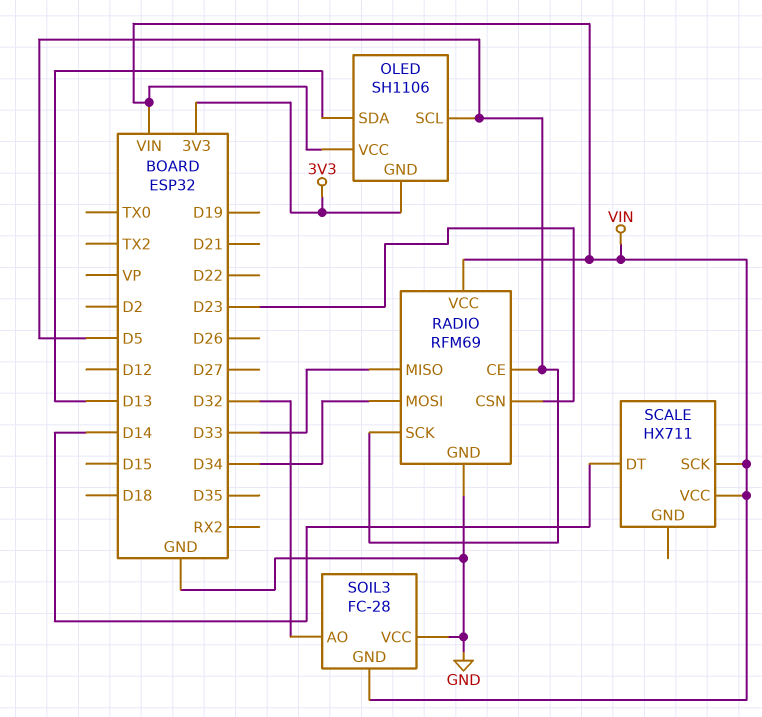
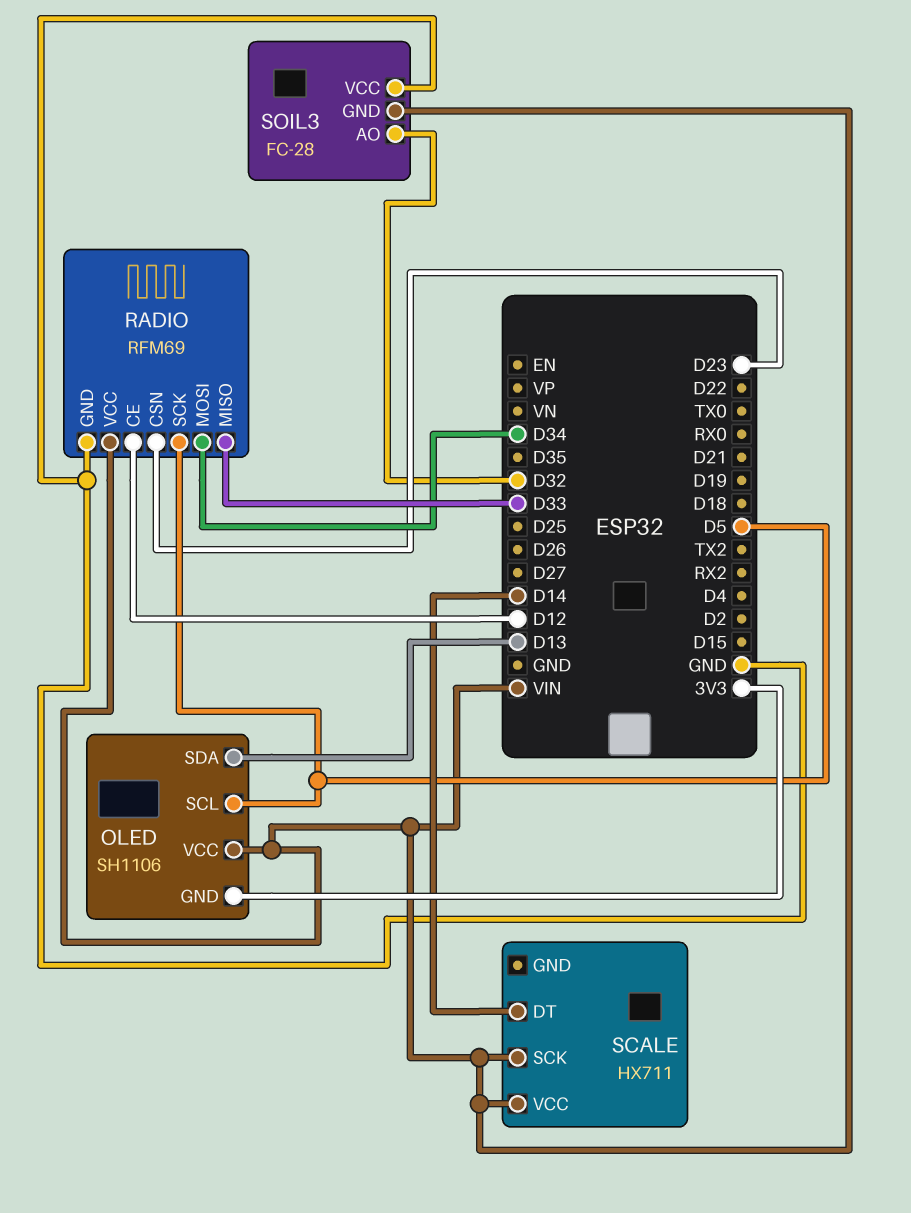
RADIO pin CE: D5 -> D12

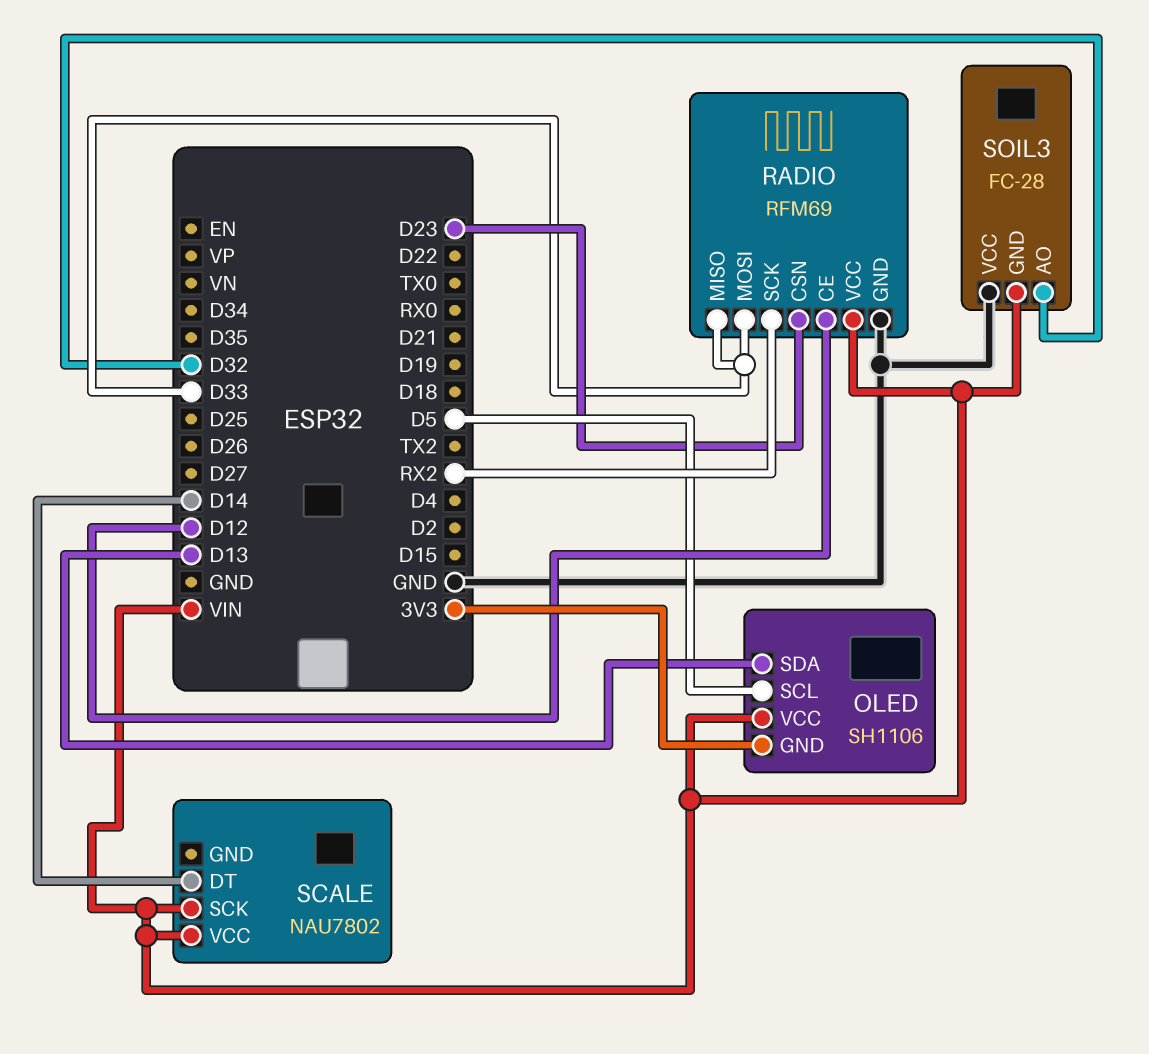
RADIO pin MOSI: D34 -> D33
RADIO pin SCK: D5 -> RX2
SCALE: HX711 -> NAU7802

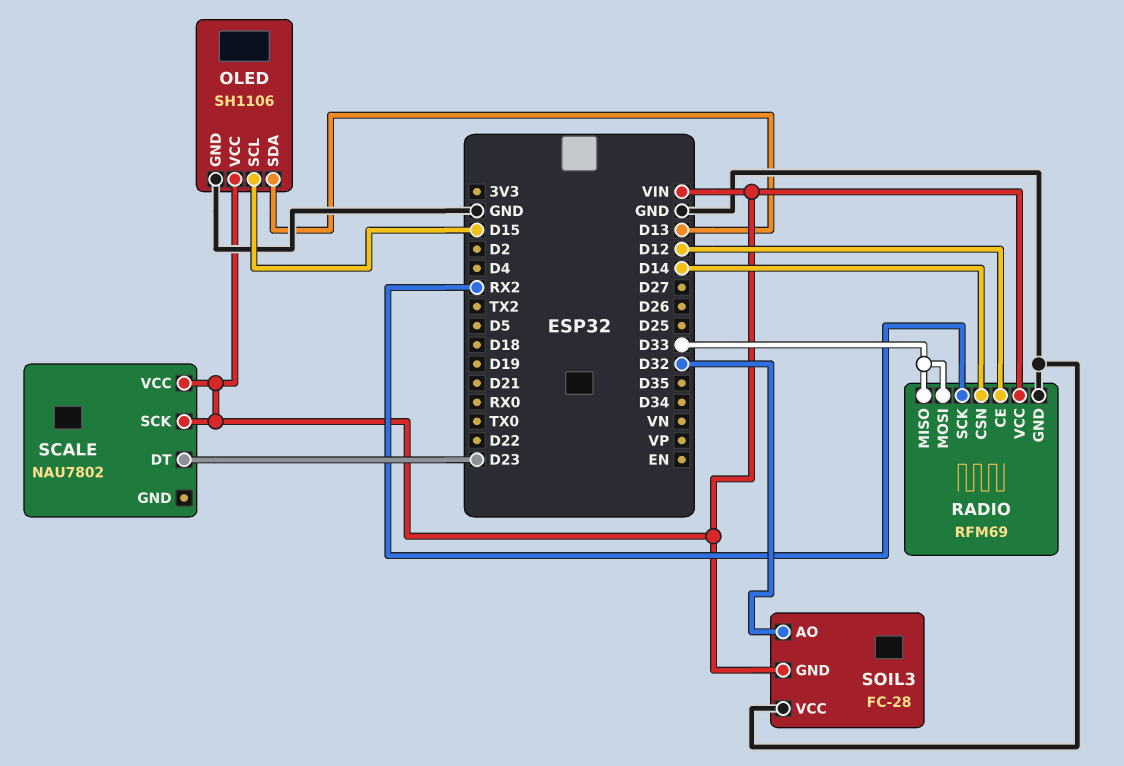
OLED pin GND: 3V3 -> GND
OLED pin SCL: D5 -> D15
RADIO pin CSN: D23 -> D14
SCALE pin DT: D14 -> D23

